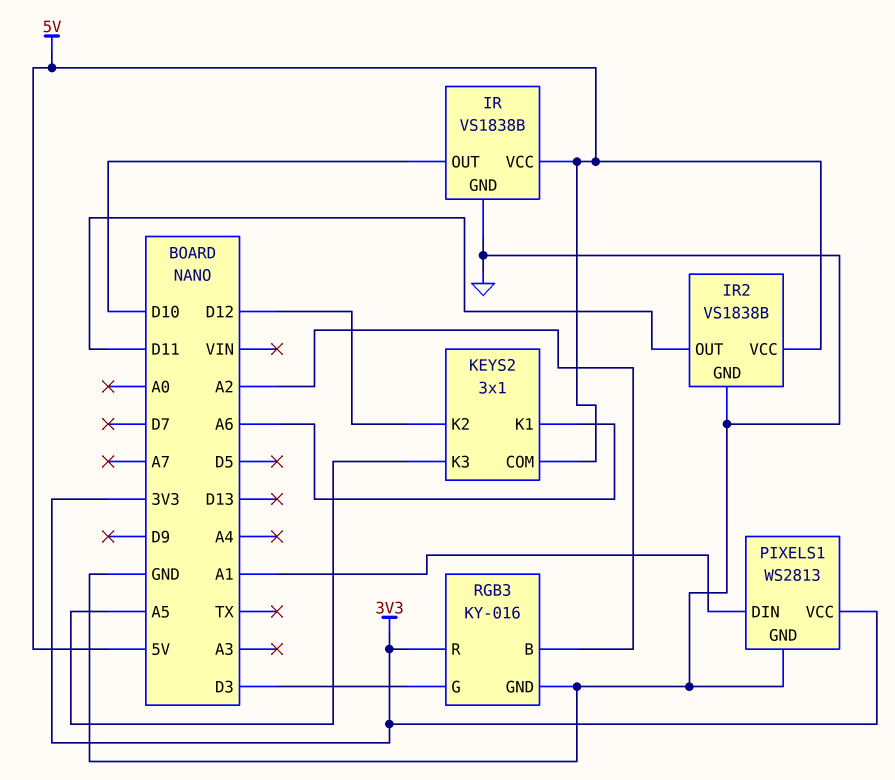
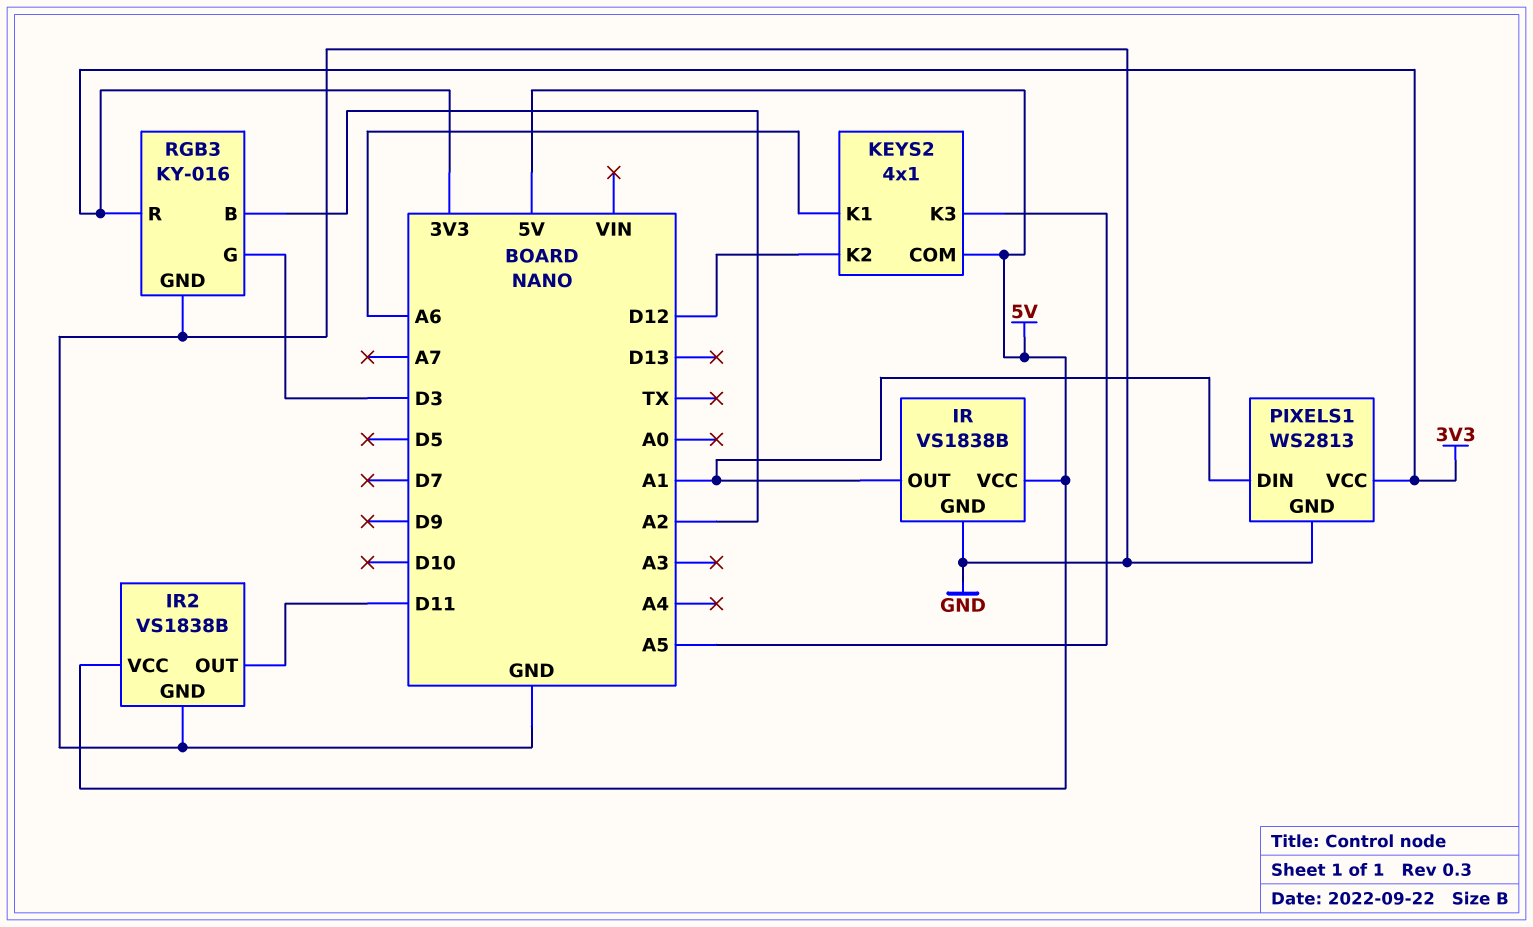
IR pin OUT: D10 -> A1
KEYS2: 3x1 -> 4x1

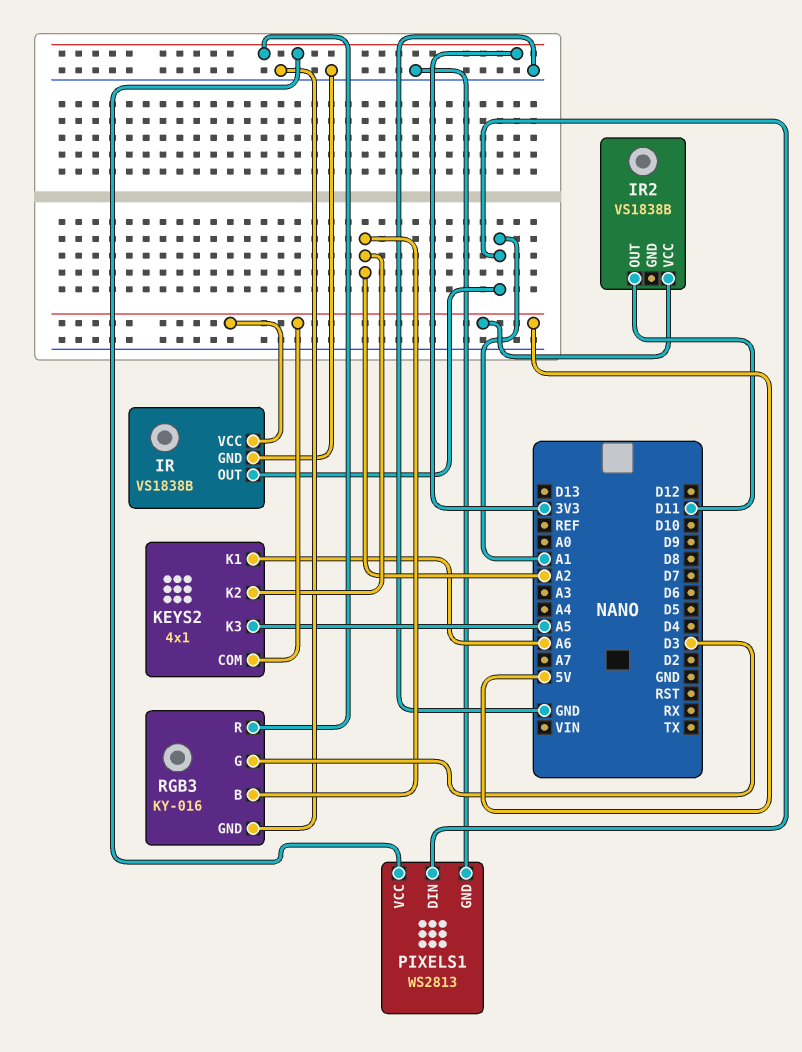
IR2 pin GND: GND -> none
KEYS2 pin K2: D12 -> A2

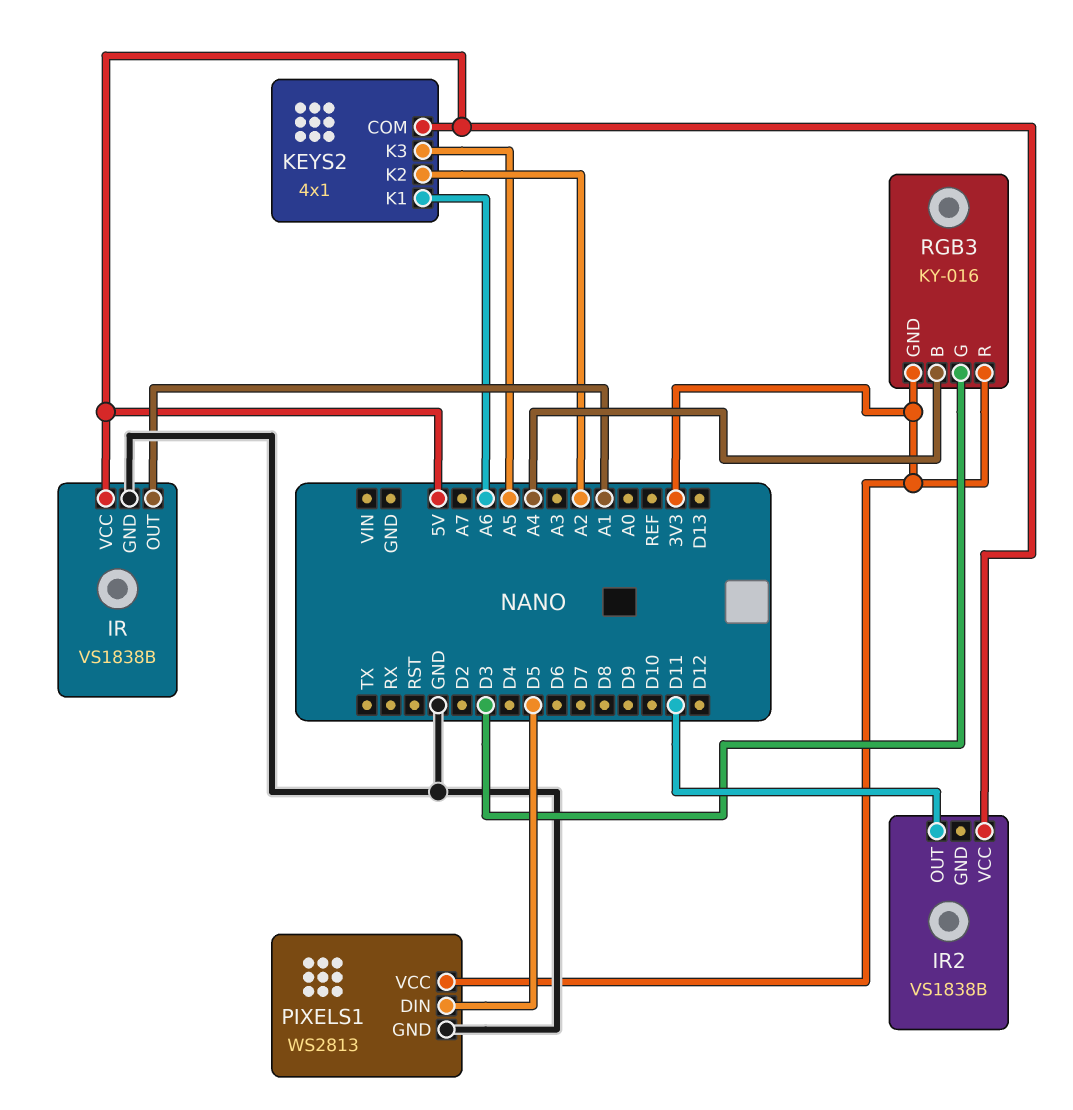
PIXELS1 pin DIN: A1 -> D5
RGB3 pin B: A2 -> A4
RGB3 pin GND: GND -> 3V3

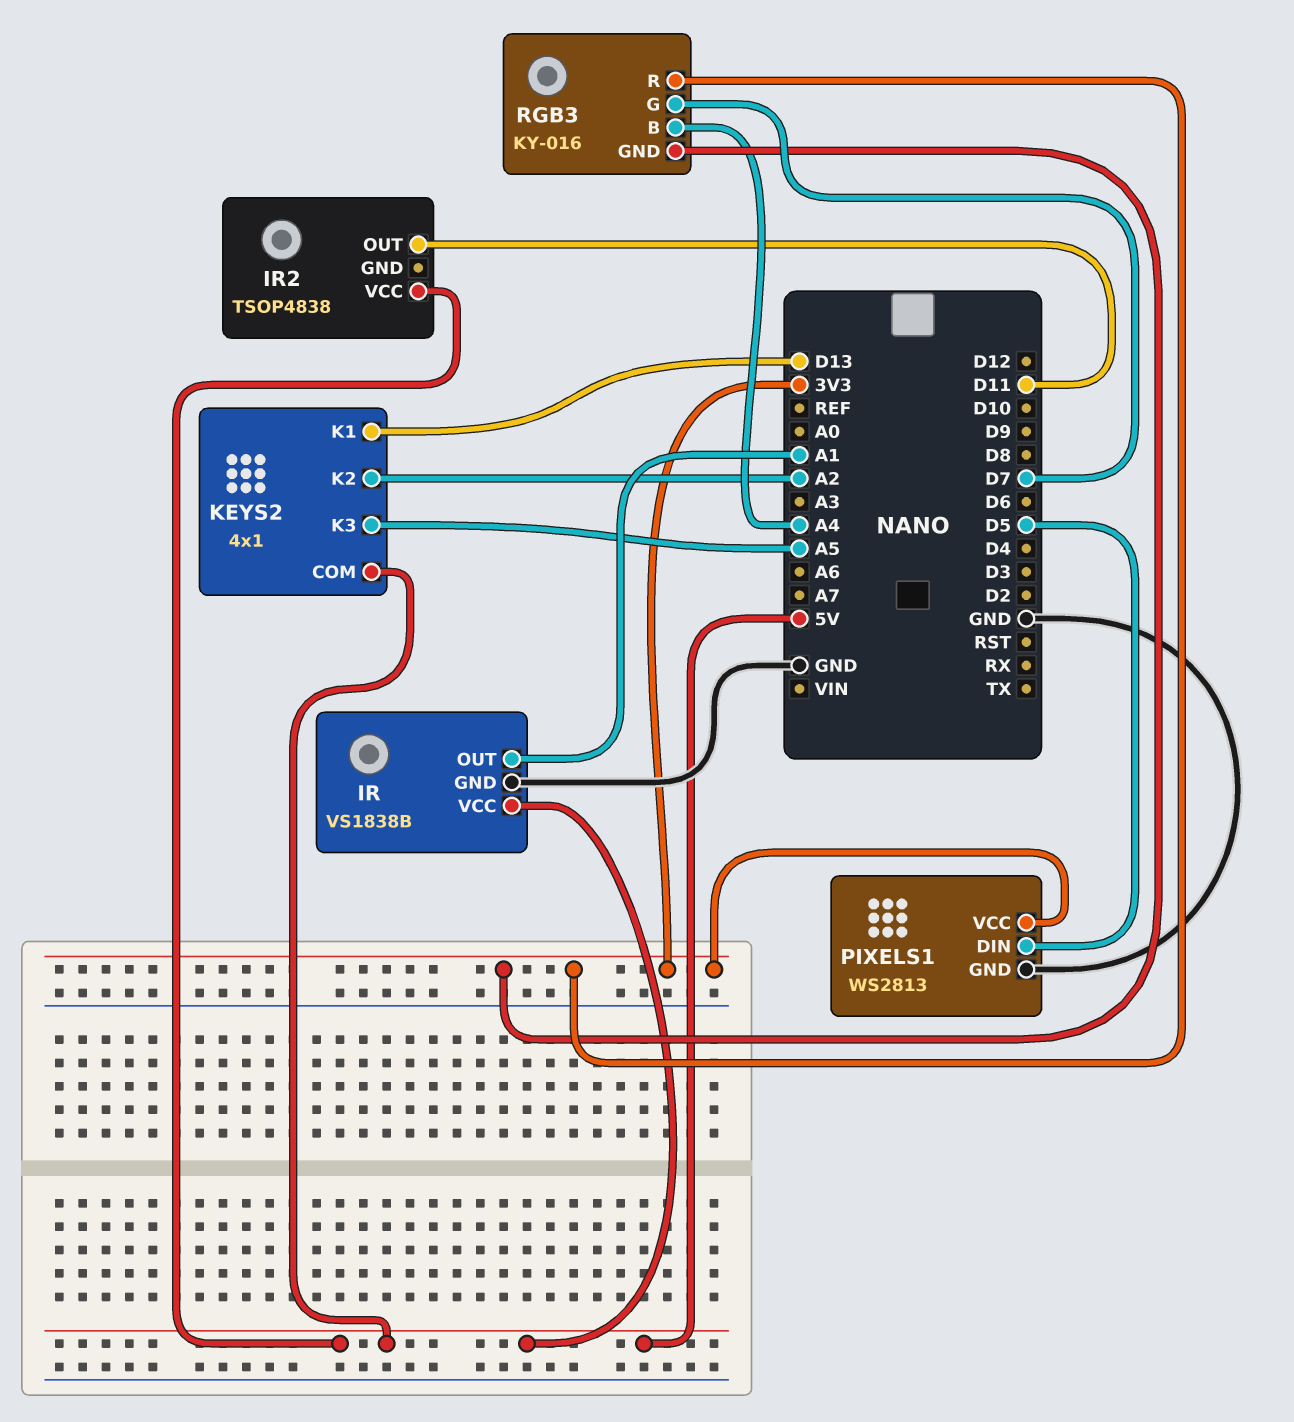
IR2: VS1838B -> TSOP4838
KEYS2 pin K1: A6 -> D13
RGB3 pin G: D3 -> D7

